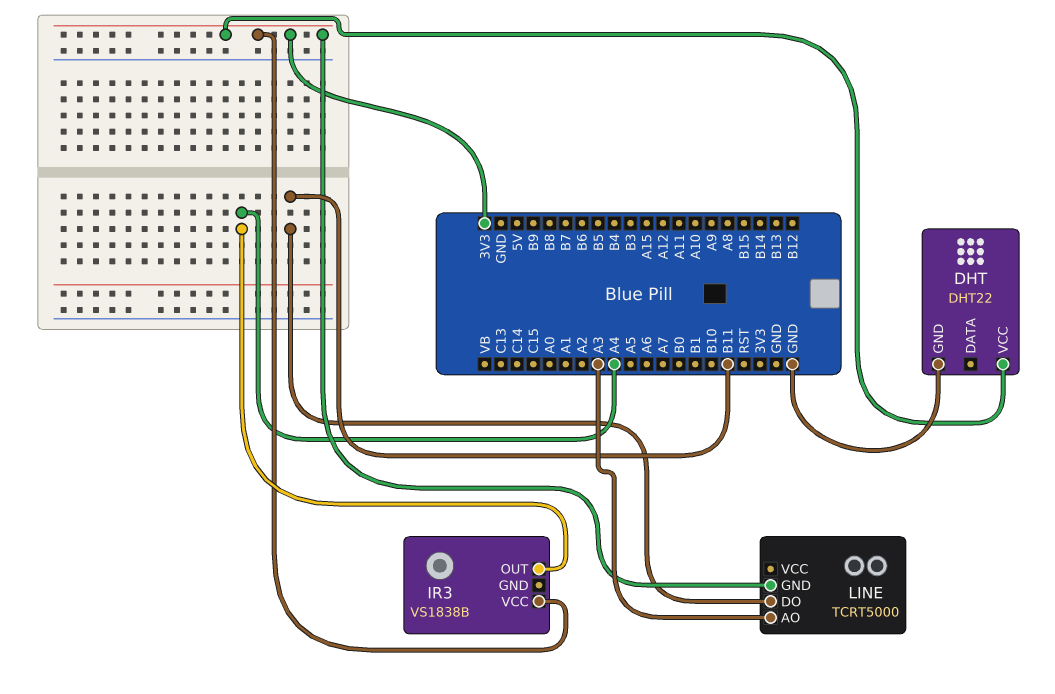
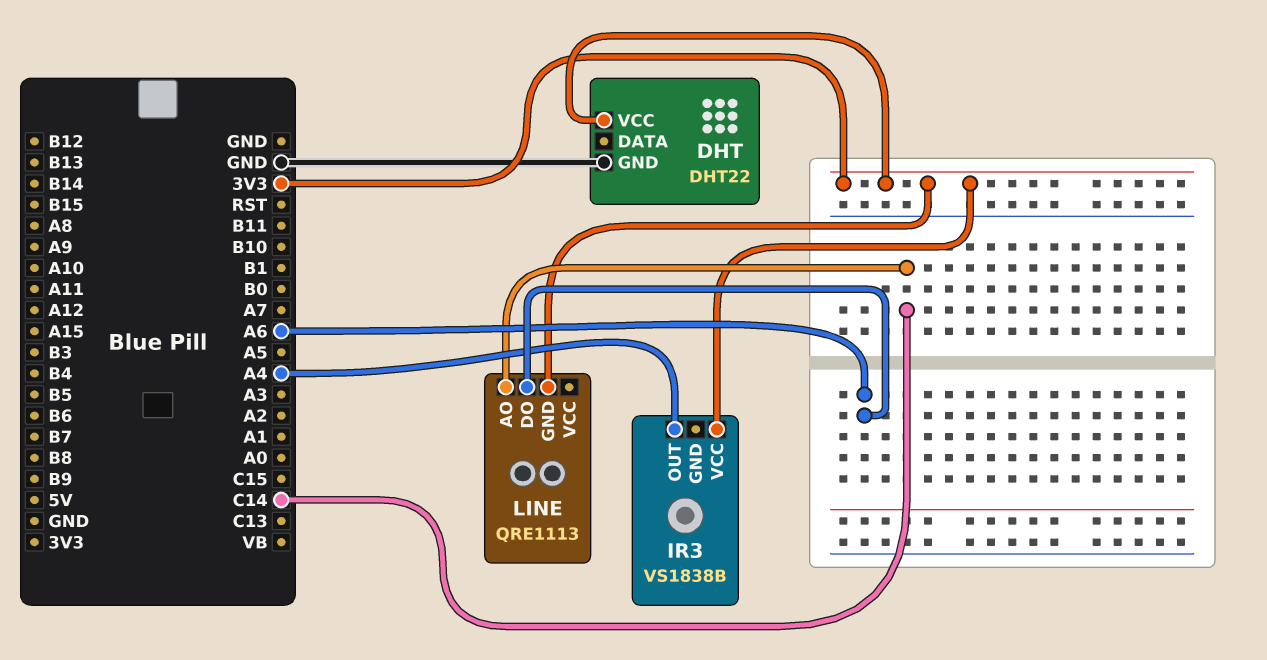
LINE: TCRT5000 -> QRE1113
LINE pin AO: A3 -> C14
LINE pin DO: B11 -> A6

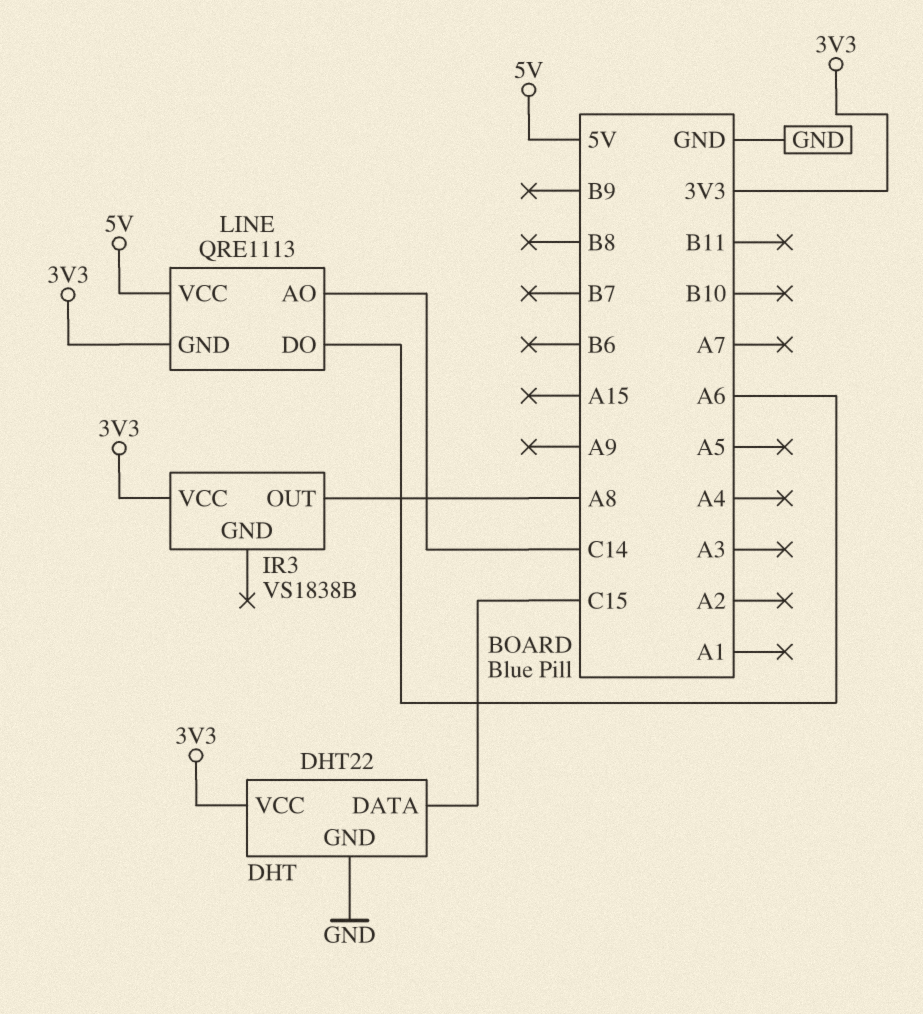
DHT pin DATA: none -> C15
IR3 pin OUT: A4 -> A8
LINE pin VCC: none -> 5V

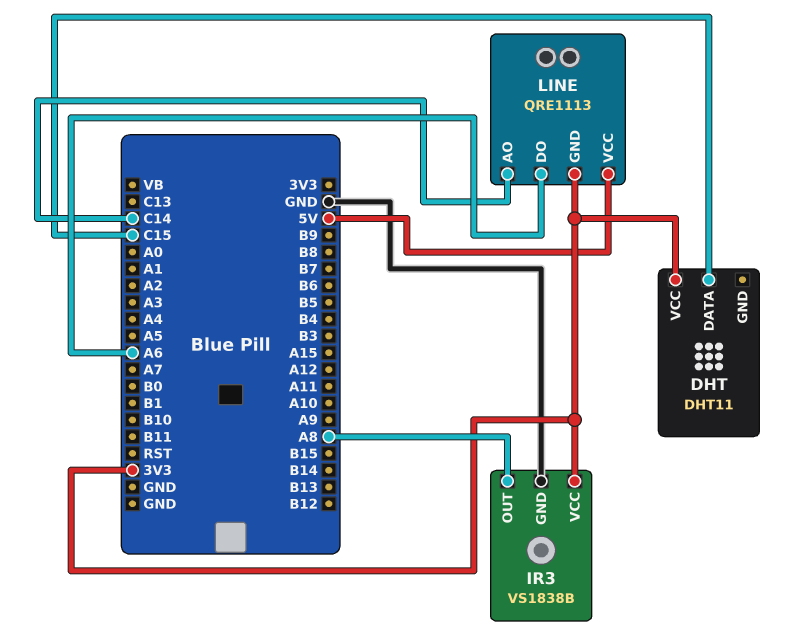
DHT: DHT22 -> DHT11
DHT pin GND: GND -> none
IR3 pin GND: none -> GND

